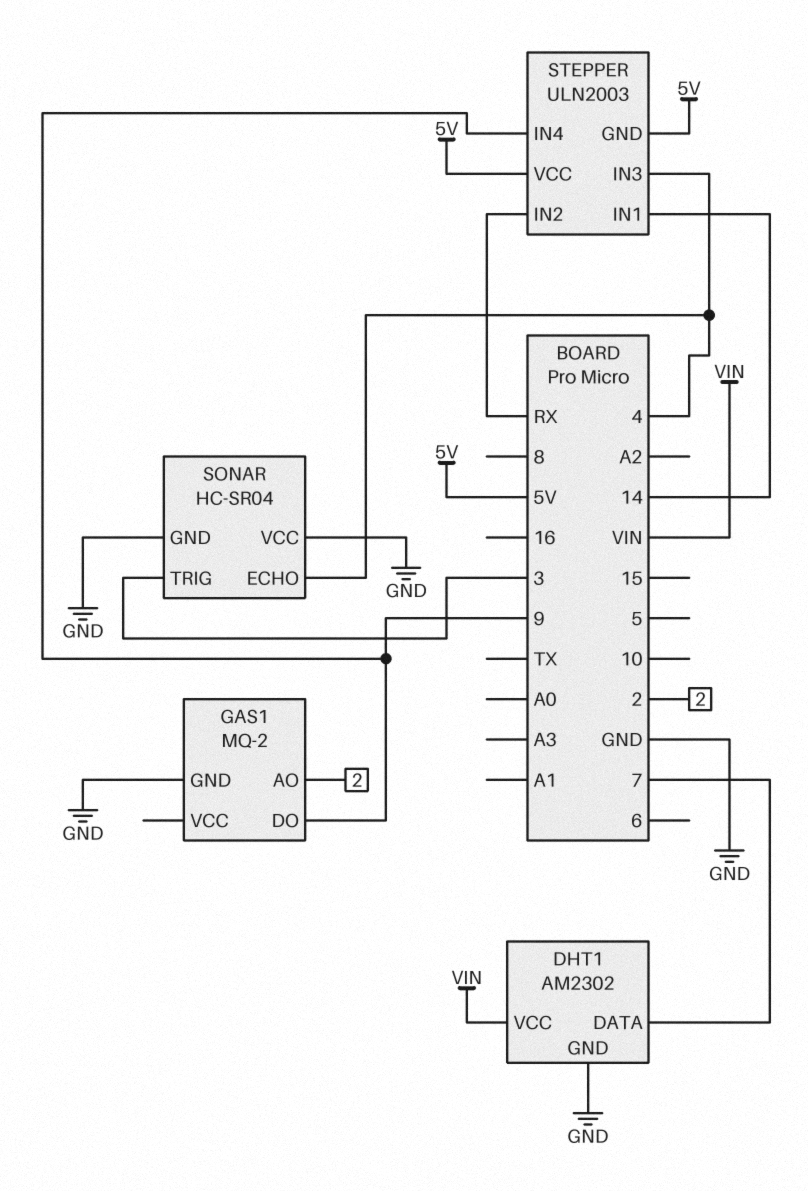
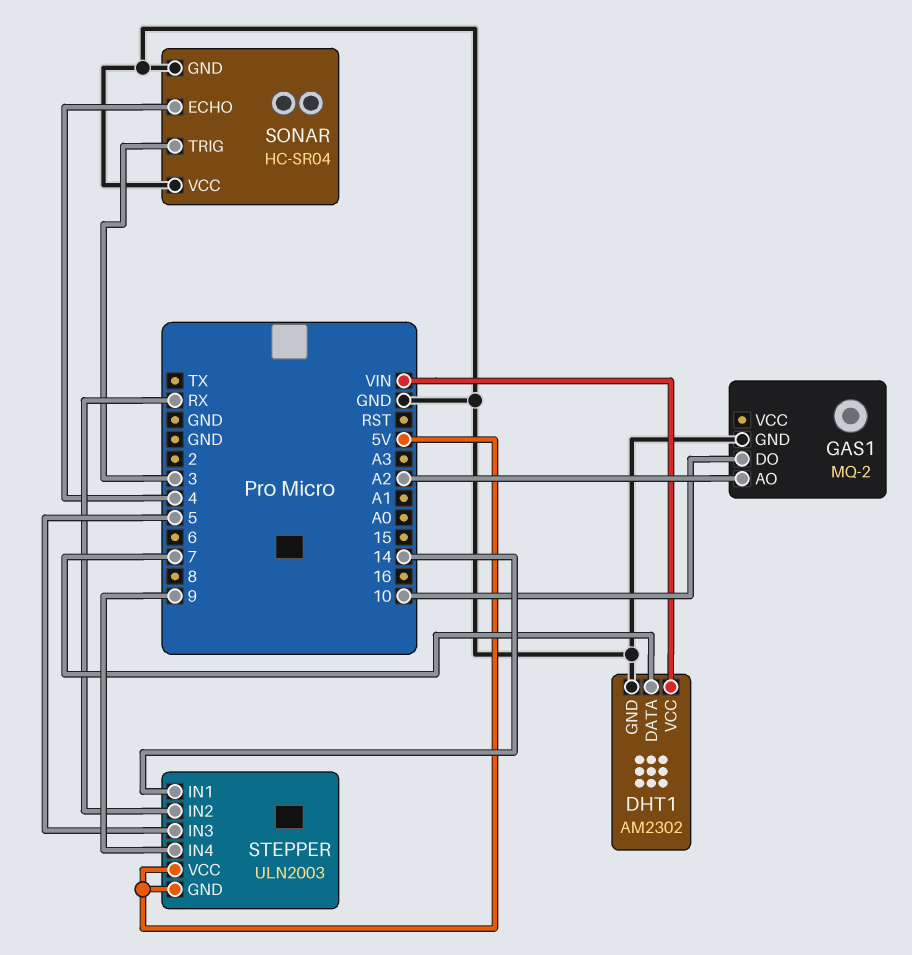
GAS1 pin AO: 2 -> A2
GAS1 pin DO: 9 -> 10
STEPPER pin IN3: 4 -> 5

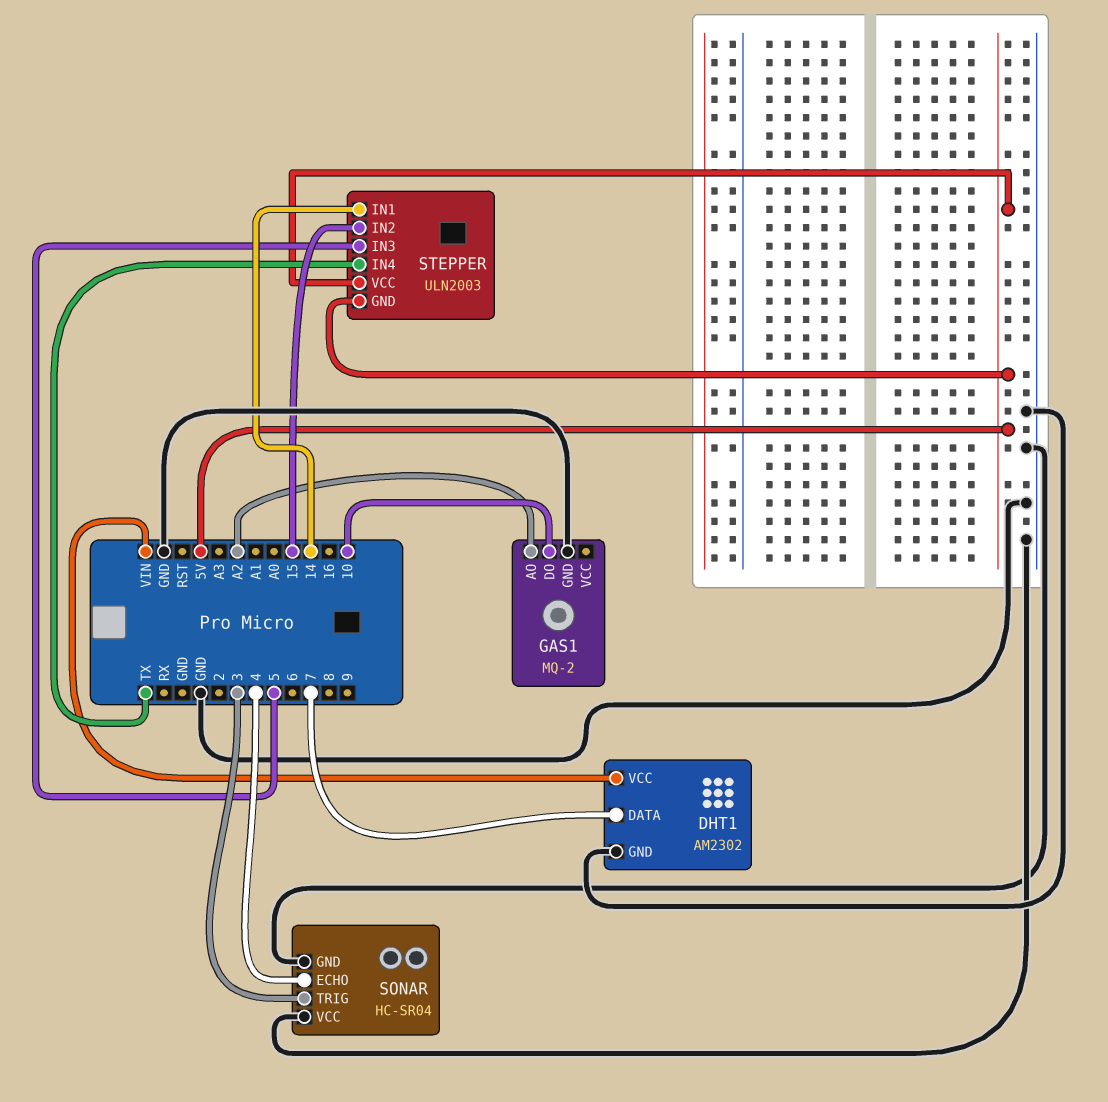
STEPPER pin IN2: RX -> 15
STEPPER pin IN4: 9 -> TX

